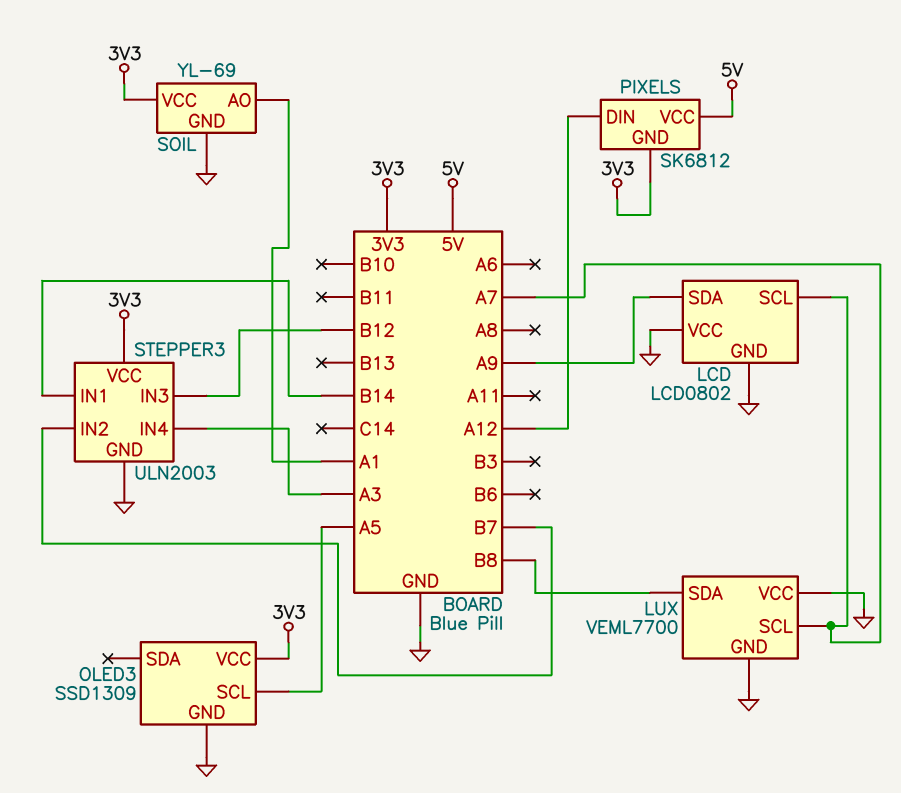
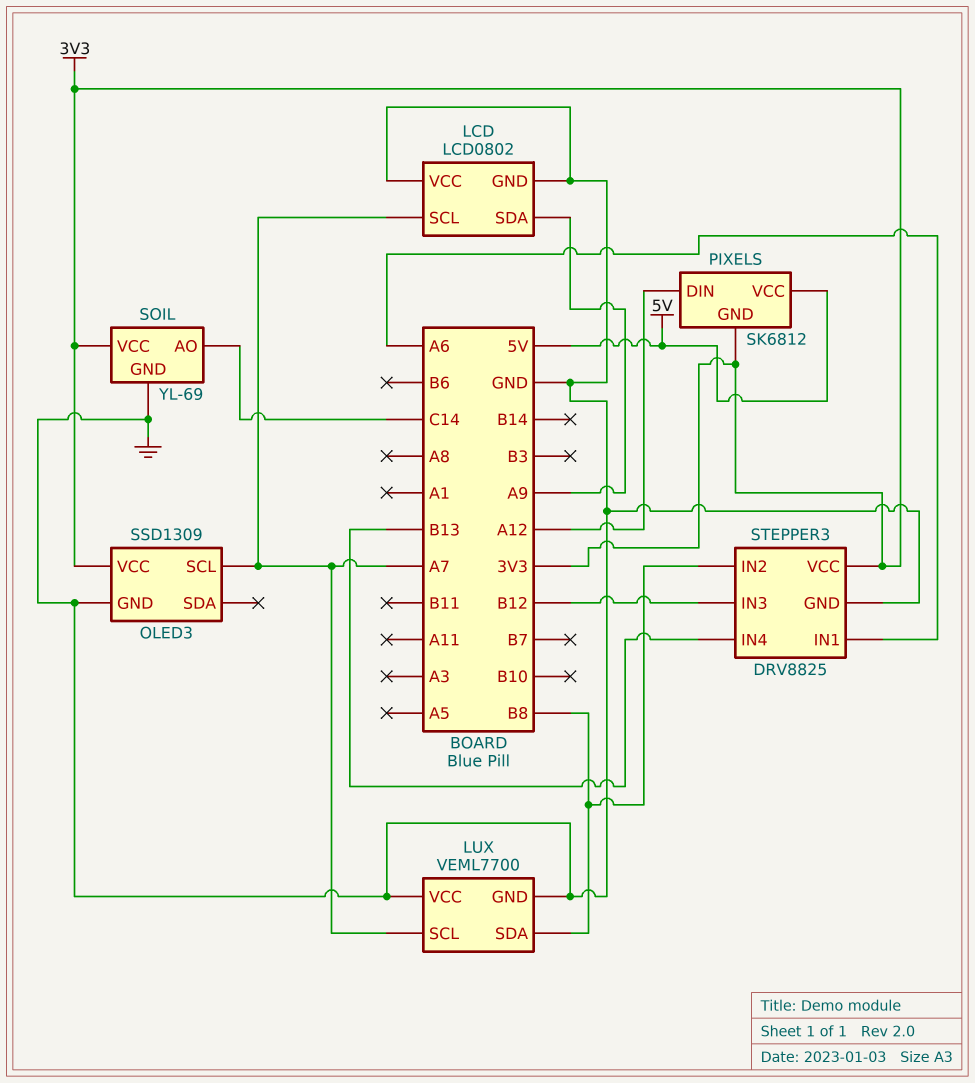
OLED3 pin SCL: A5 -> A7
SOIL pin AO: A1 -> C14
STEPPER3: ULN2003 -> DRV8825
STEPPER3 pin IN1: B14 -> A6
STEPPER3 pin IN2: B7 -> B8
STEPPER3 pin IN4: A3 -> B13

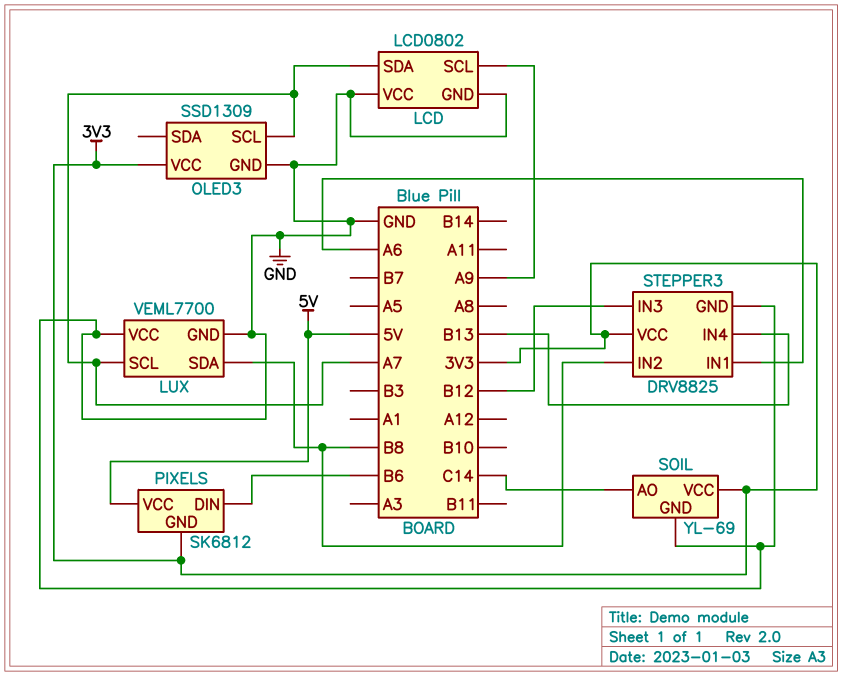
LCD pin SCL: A7 -> A9
LCD pin SDA: A9 -> A7
PIXELS pin DIN: A12 -> B6

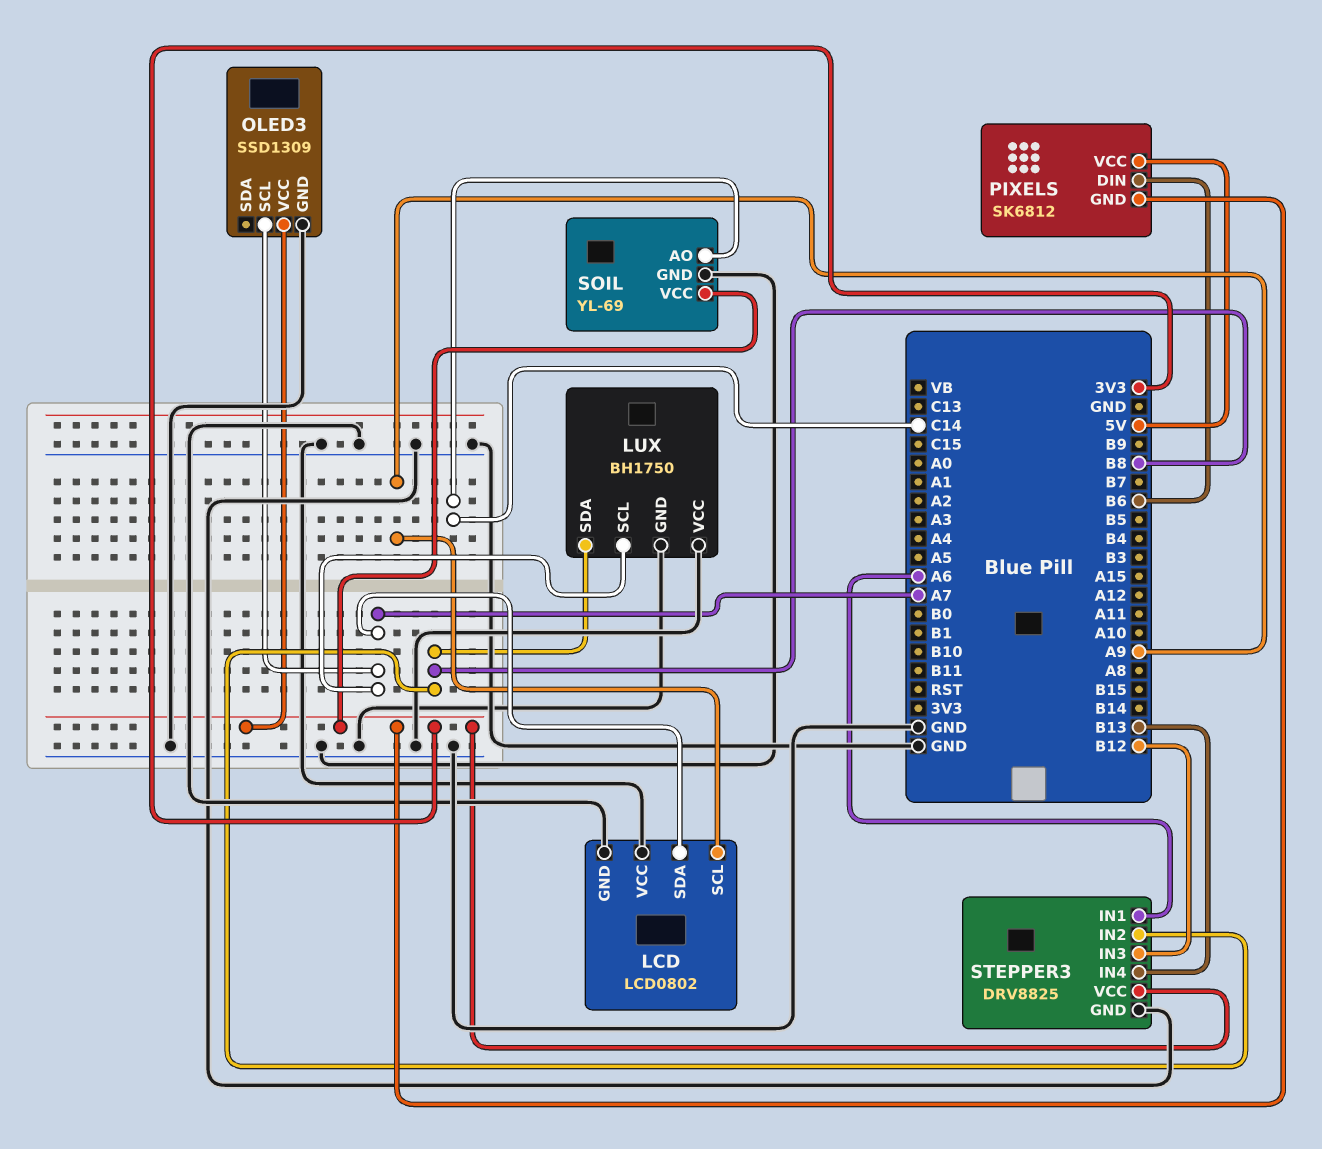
LUX: VEML7700 -> BH1750

